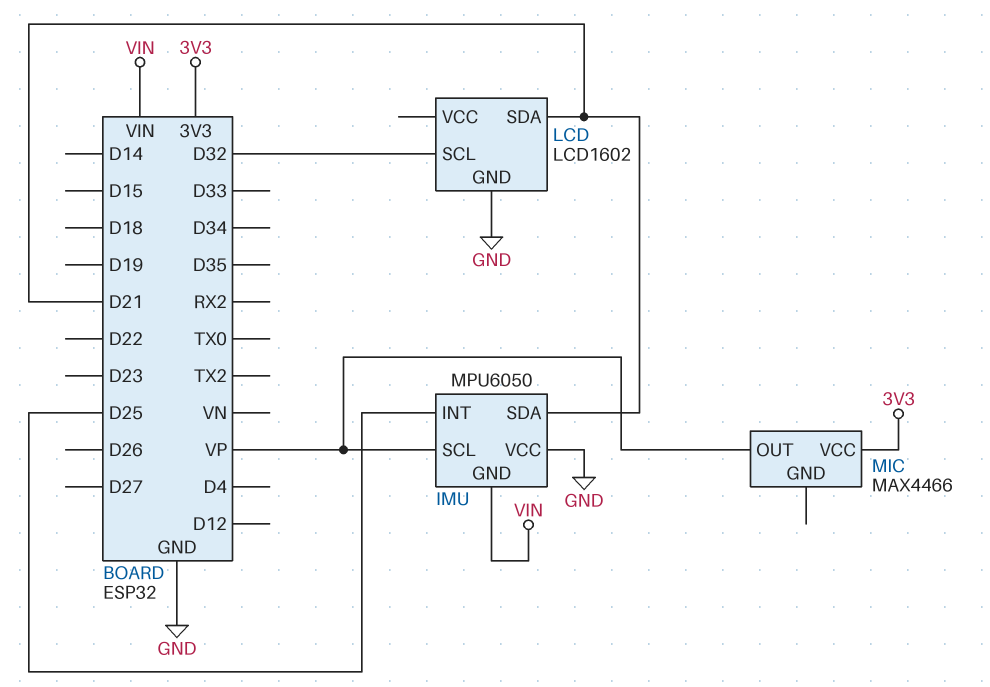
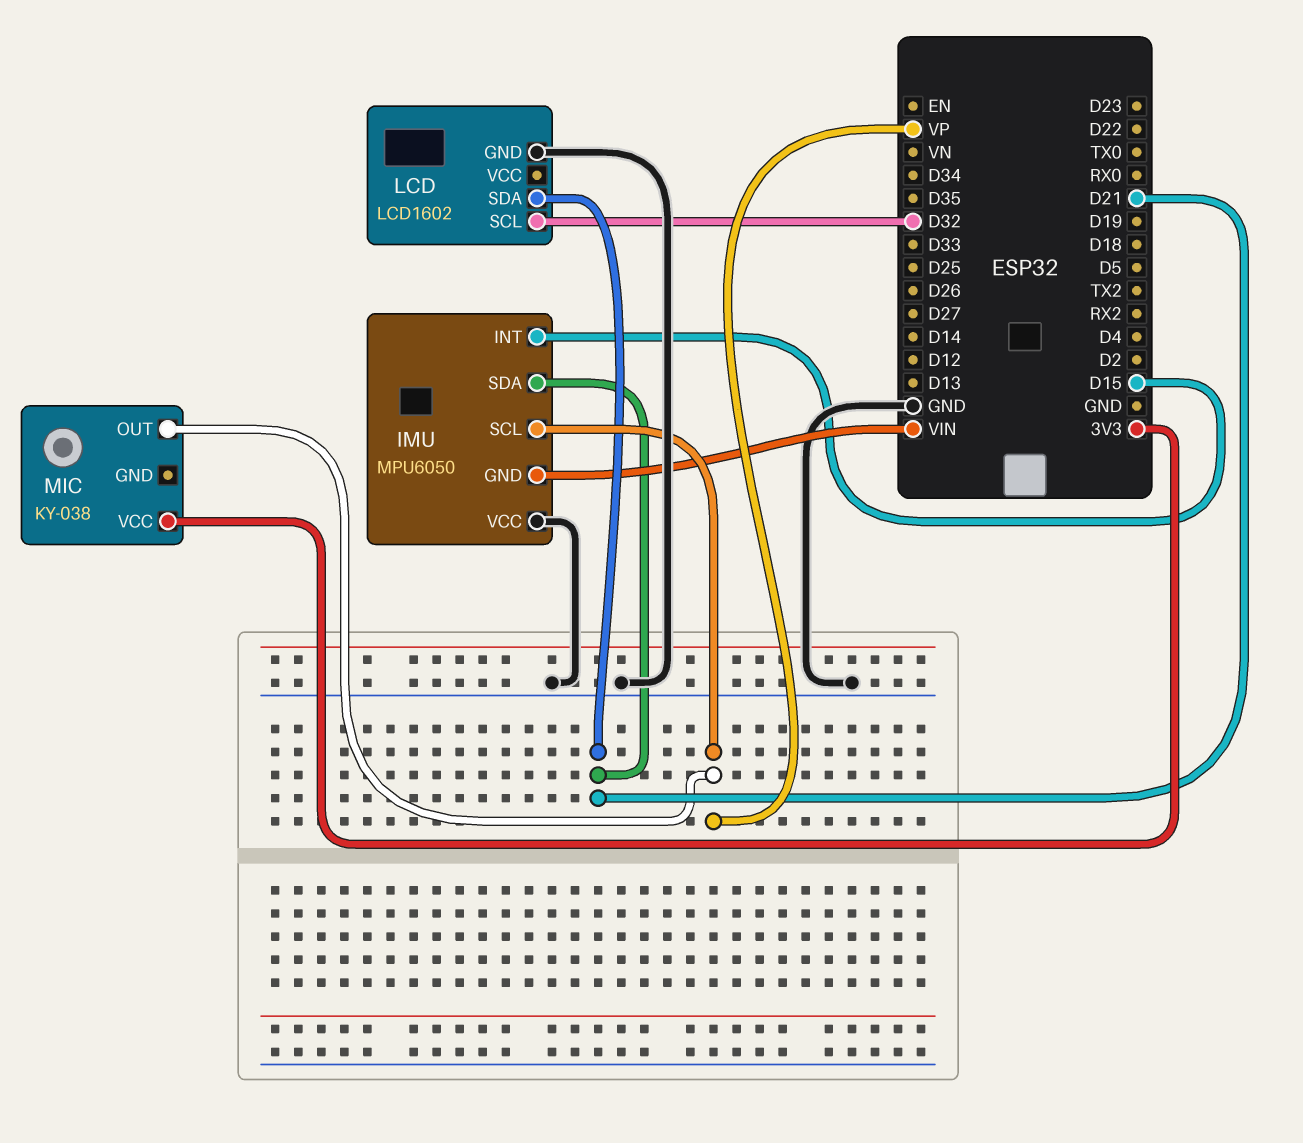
IMU pin INT: D25 -> D15
MIC: MAX4466 -> KY-038

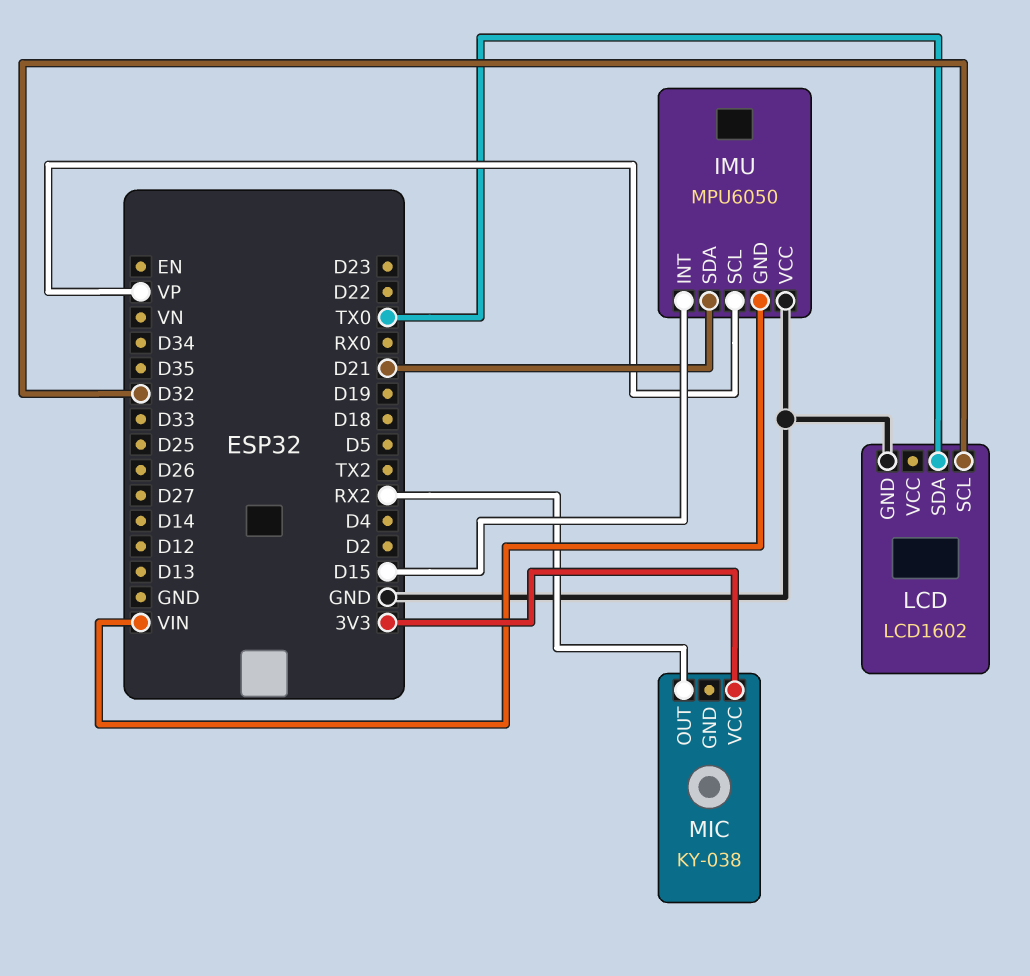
LCD pin SDA: D21 -> TX0
MIC pin OUT: VP -> RX2

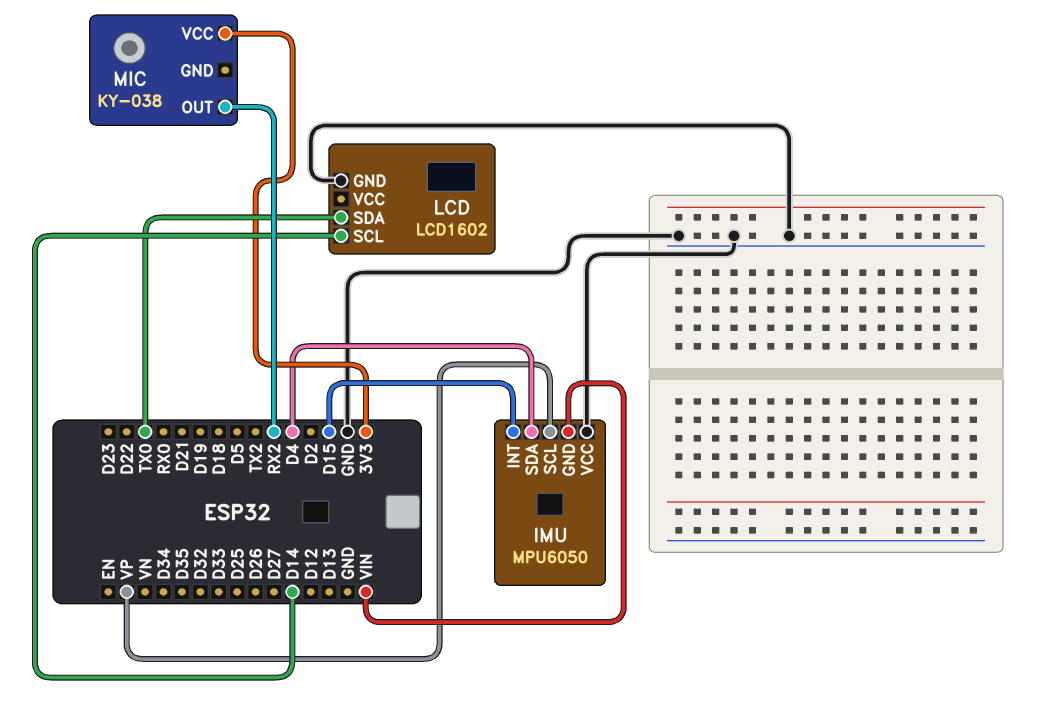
IMU pin SDA: D21 -> D4
LCD pin SCL: D32 -> D14

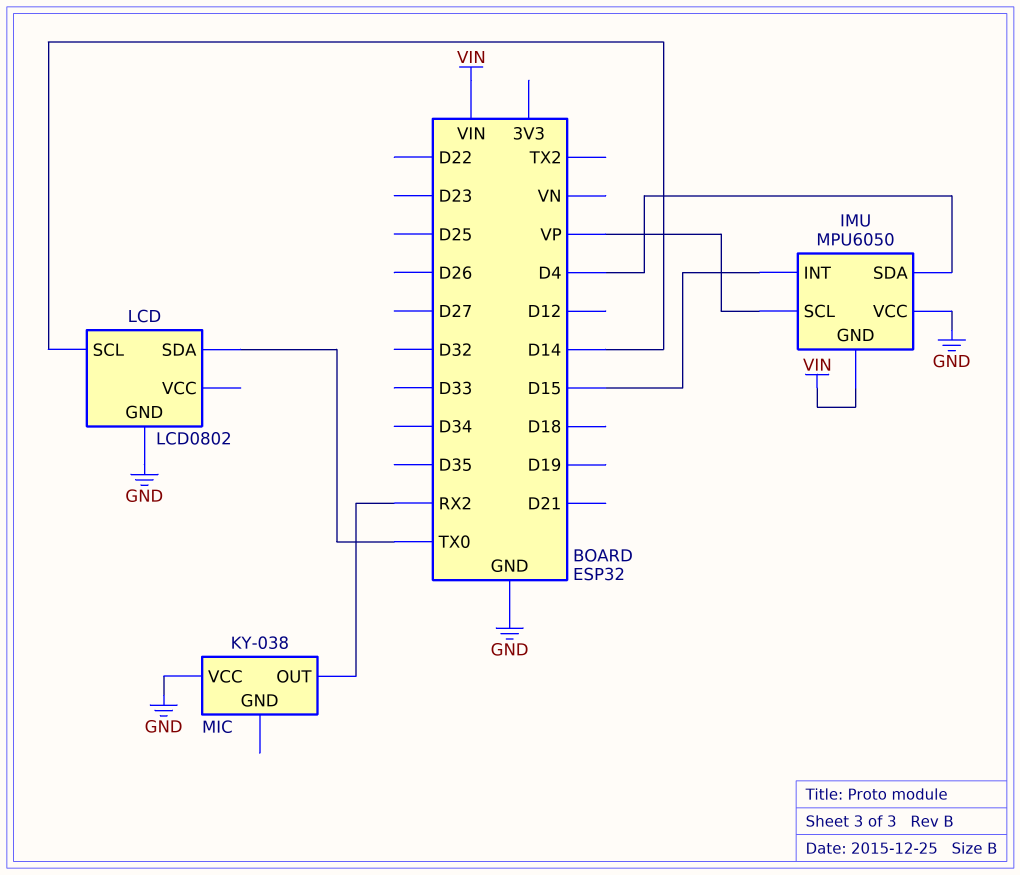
LCD: LCD1602 -> LCD0802
MIC pin VCC: 3V3 -> GND

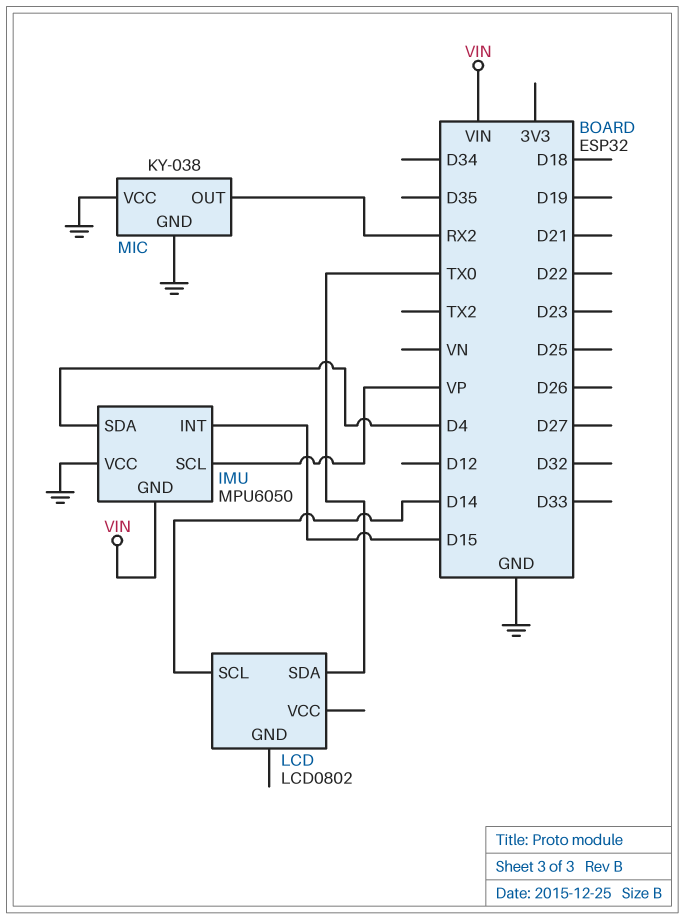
LCD pin GND: GND -> none
MIC pin GND: none -> GND

